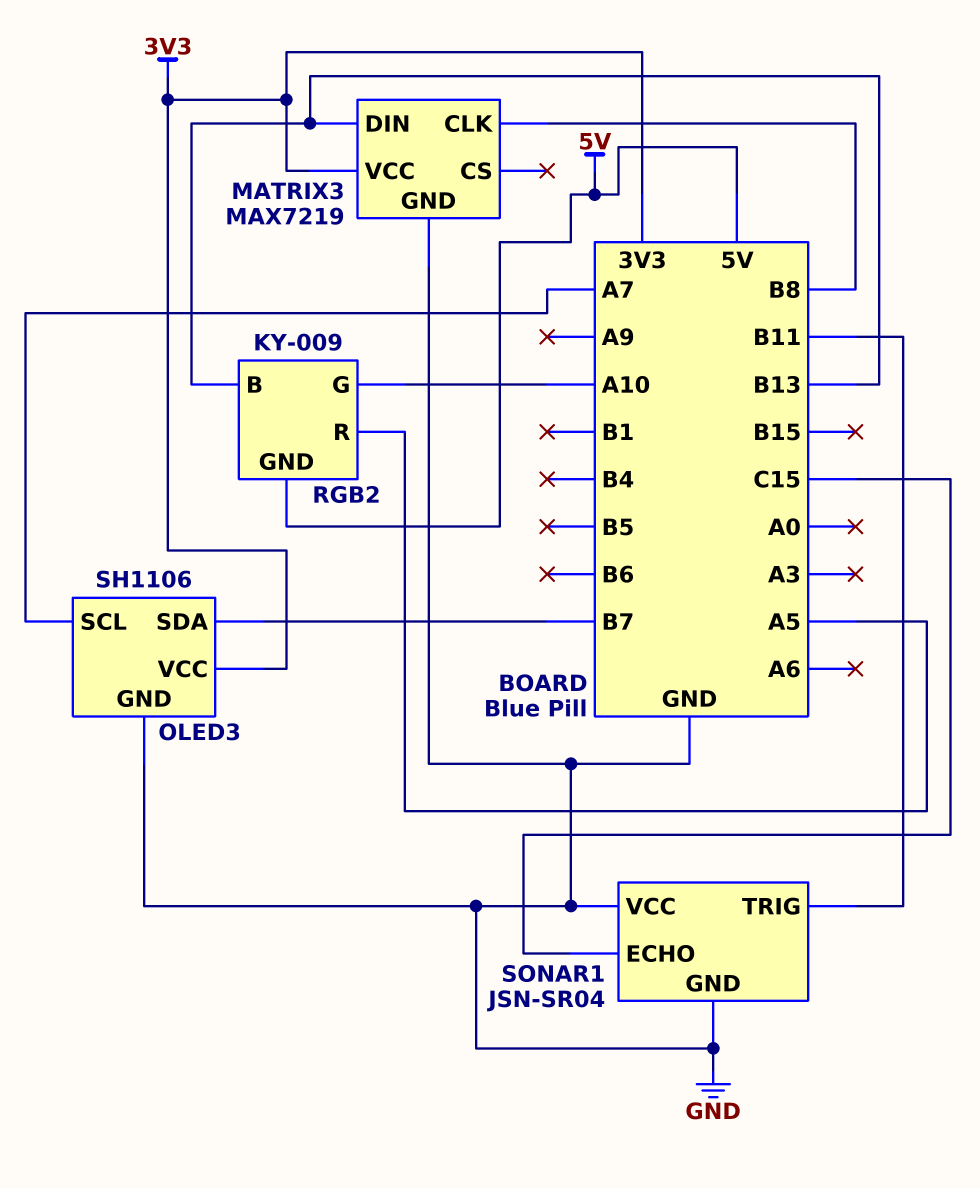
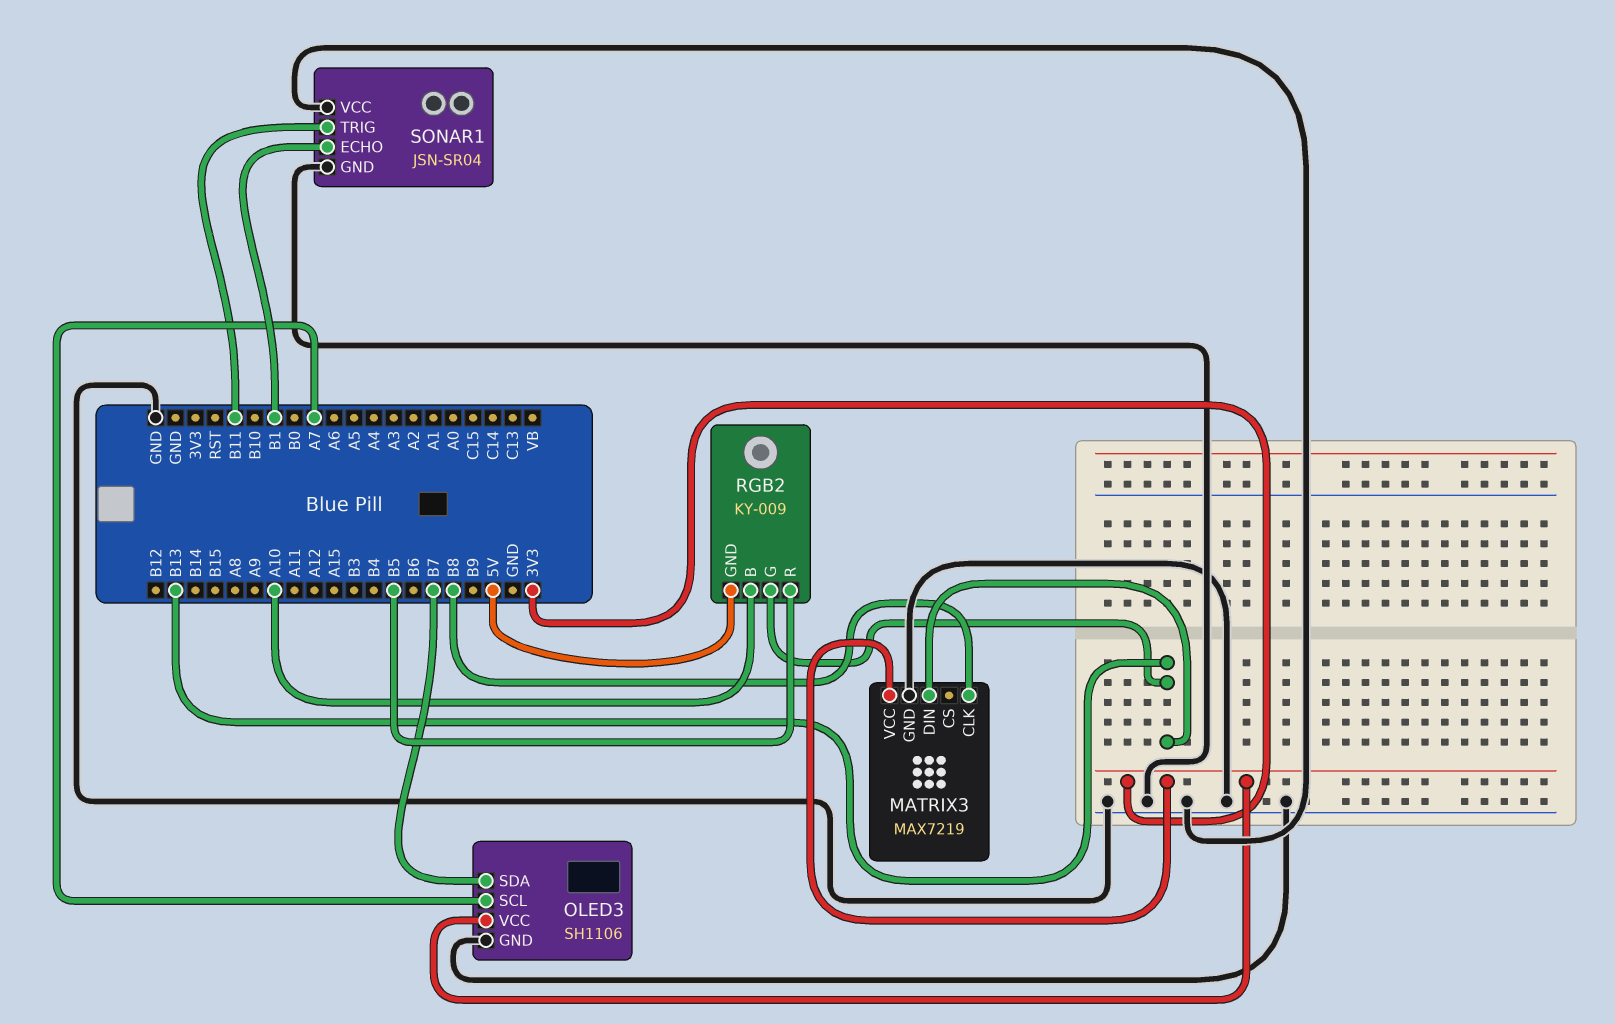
RGB2 pin B: B13 -> A10
RGB2 pin G: A10 -> B13
RGB2 pin R: A5 -> B5
SONAR1 pin ECHO: C15 -> B1

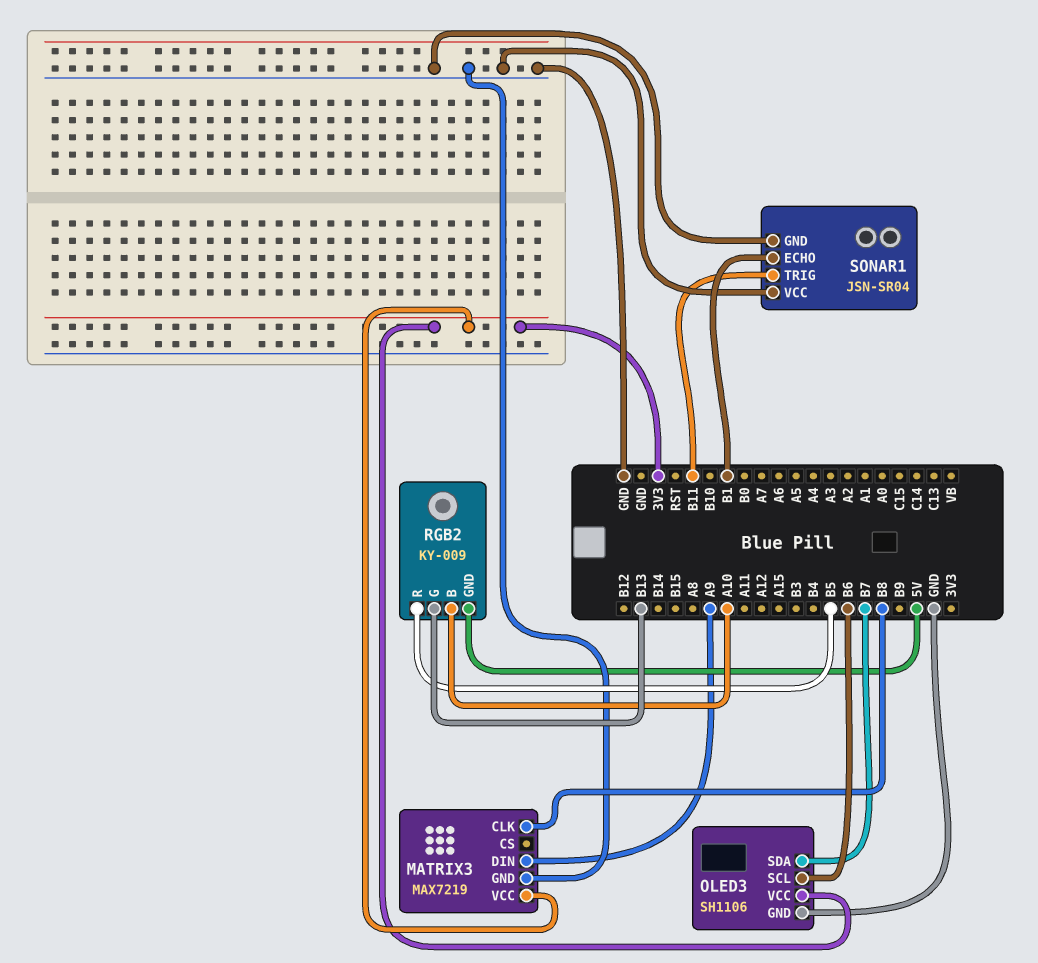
MATRIX3 pin DIN: B13 -> A9
OLED3 pin SCL: A7 -> B6

